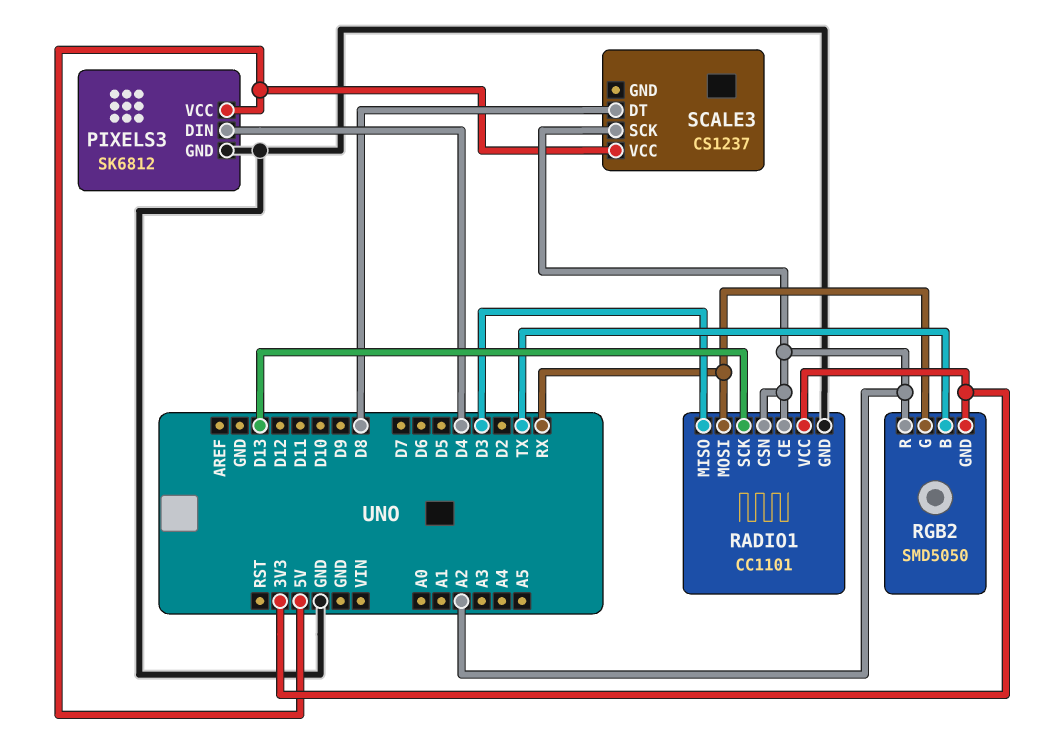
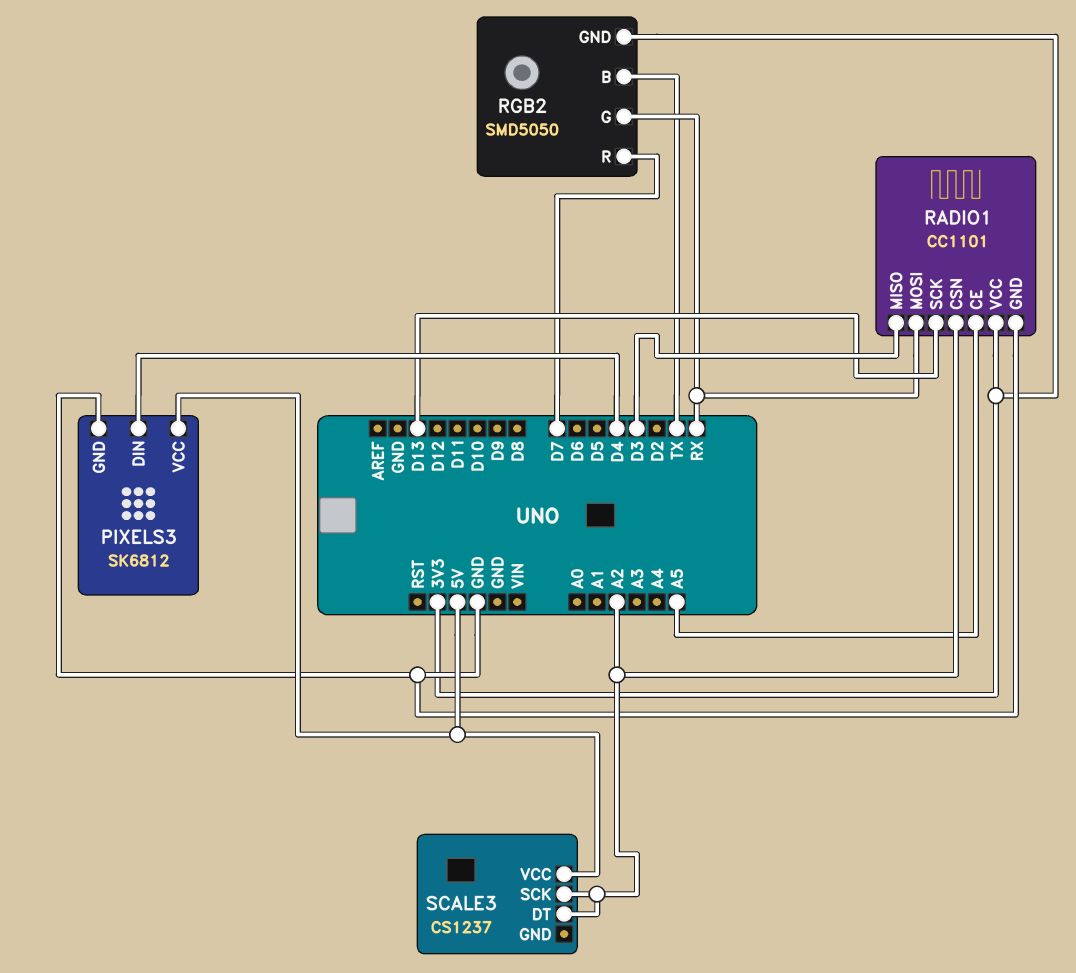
RADIO1 pin CE: A2 -> A5
RGB2 pin R: A2 -> D7
SCALE3 pin DT: D8 -> A2

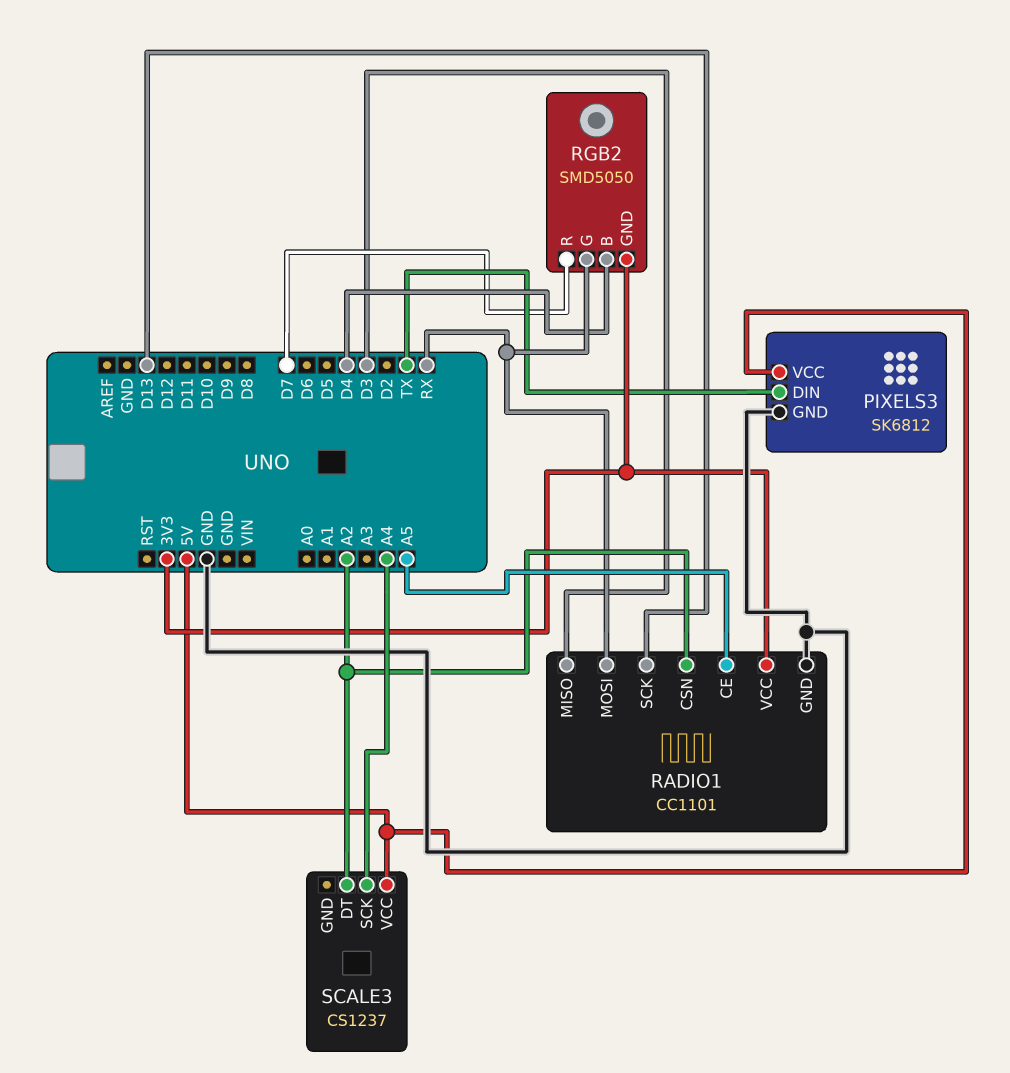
PIXELS3 pin DIN: D4 -> TX
RGB2 pin B: TX -> D4
SCALE3 pin SCK: A2 -> A4

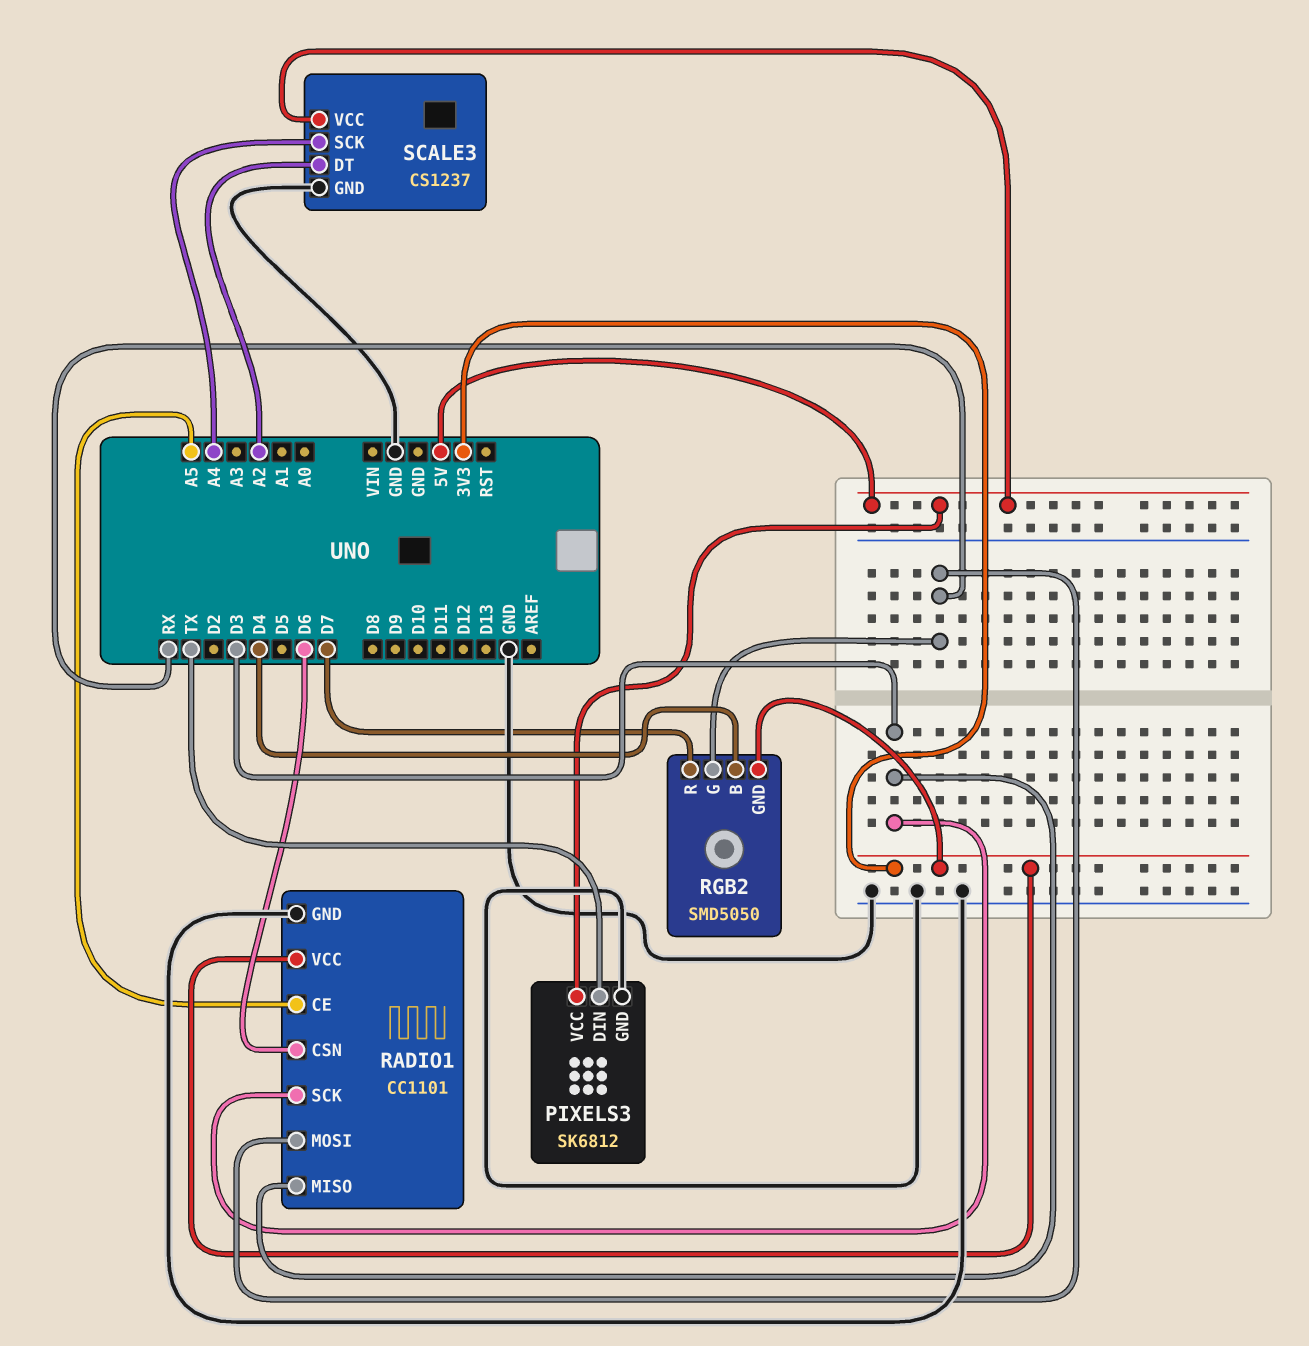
RADIO1 pin CSN: A2 -> D6
RADIO1 pin SCK: D13 -> D3
SCALE3 pin GND: none -> GND

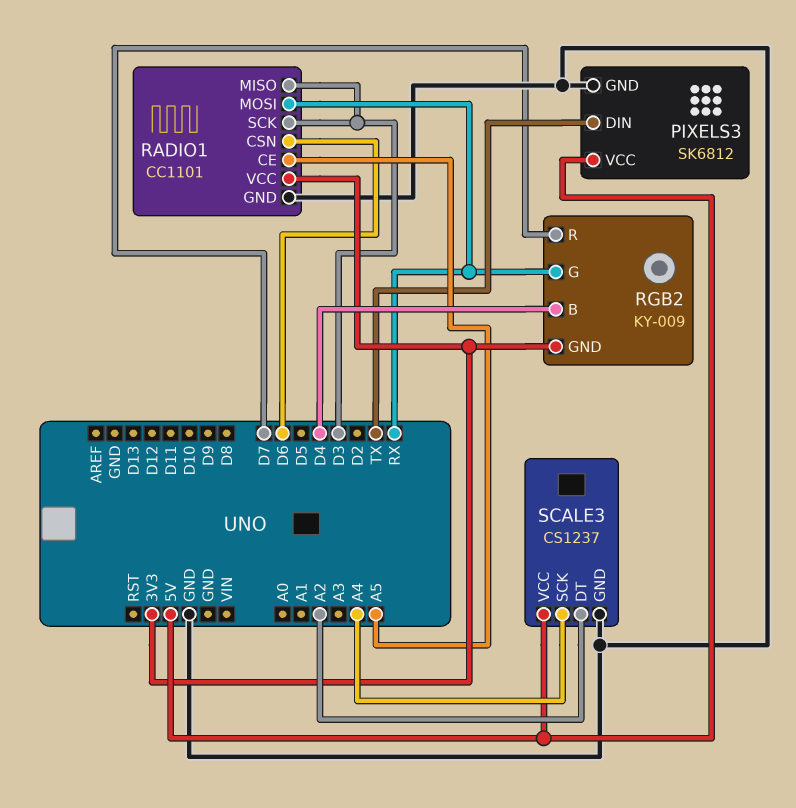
RGB2: SMD5050 -> KY-009

